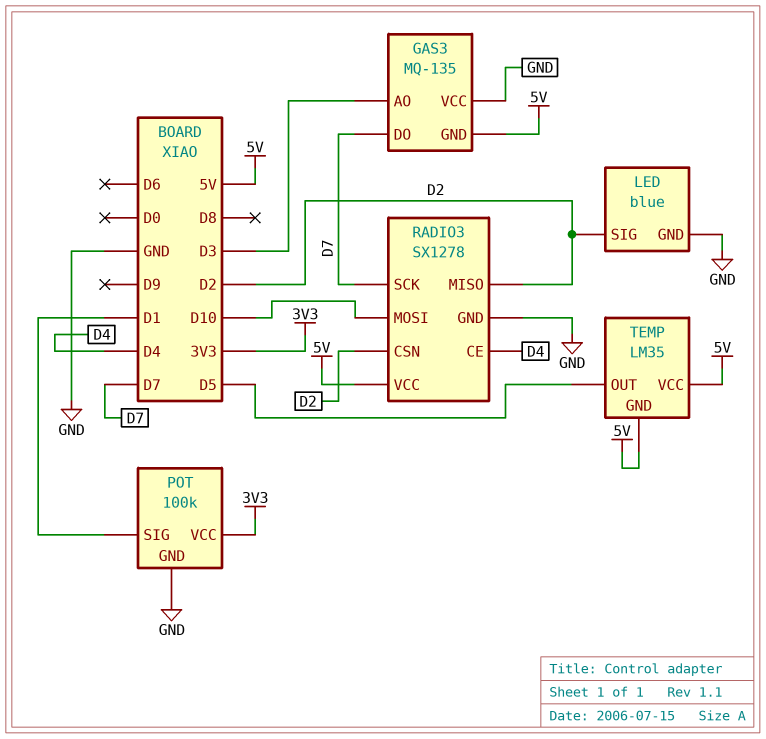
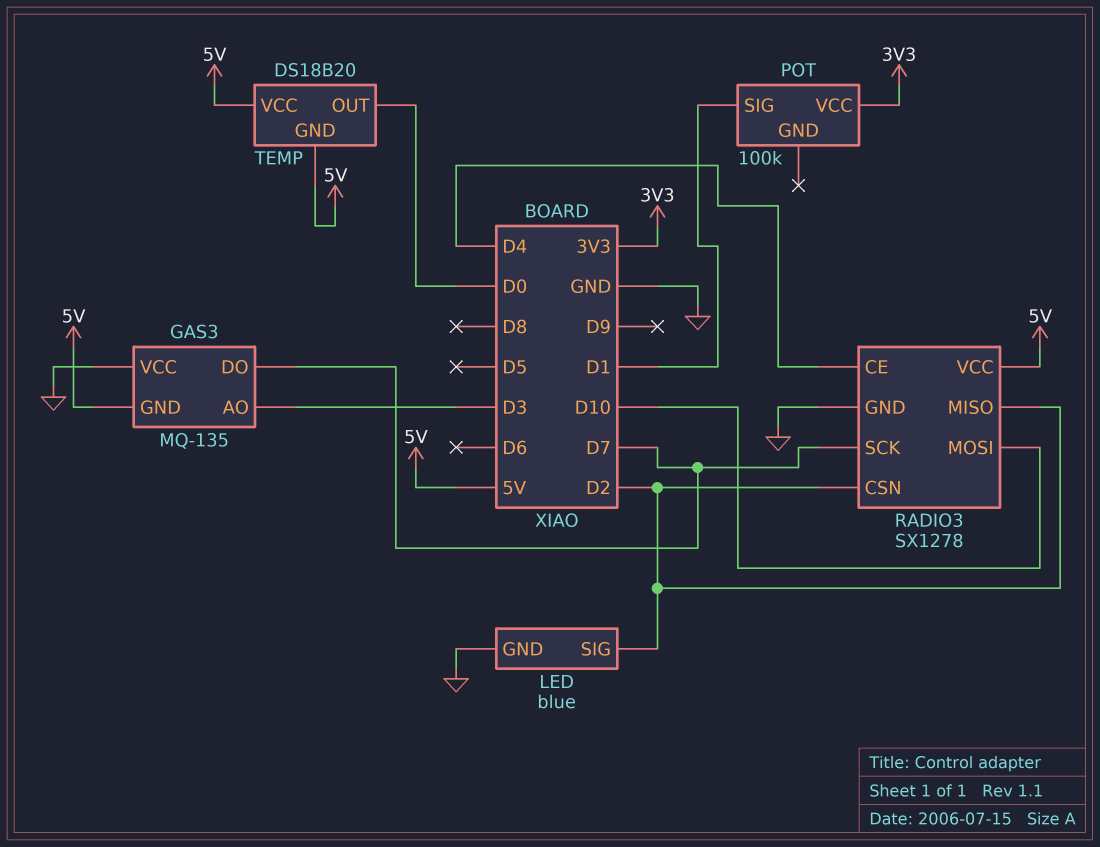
POT pin GND: GND -> none
TEMP: LM35 -> DS18B20
TEMP pin OUT: D5 -> D0

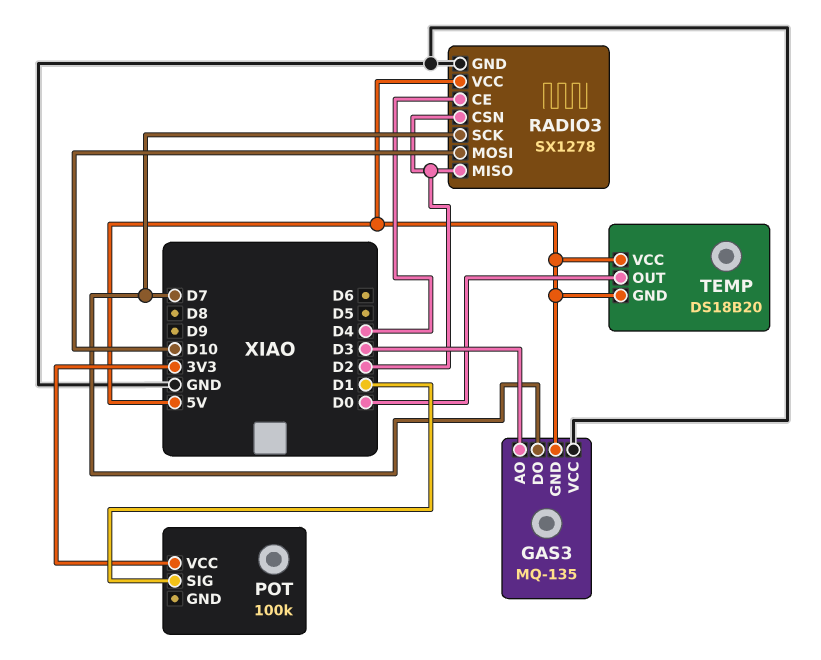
LED: blue -> none
LED pin GND: GND -> none
LED pin SIG: D2 -> none

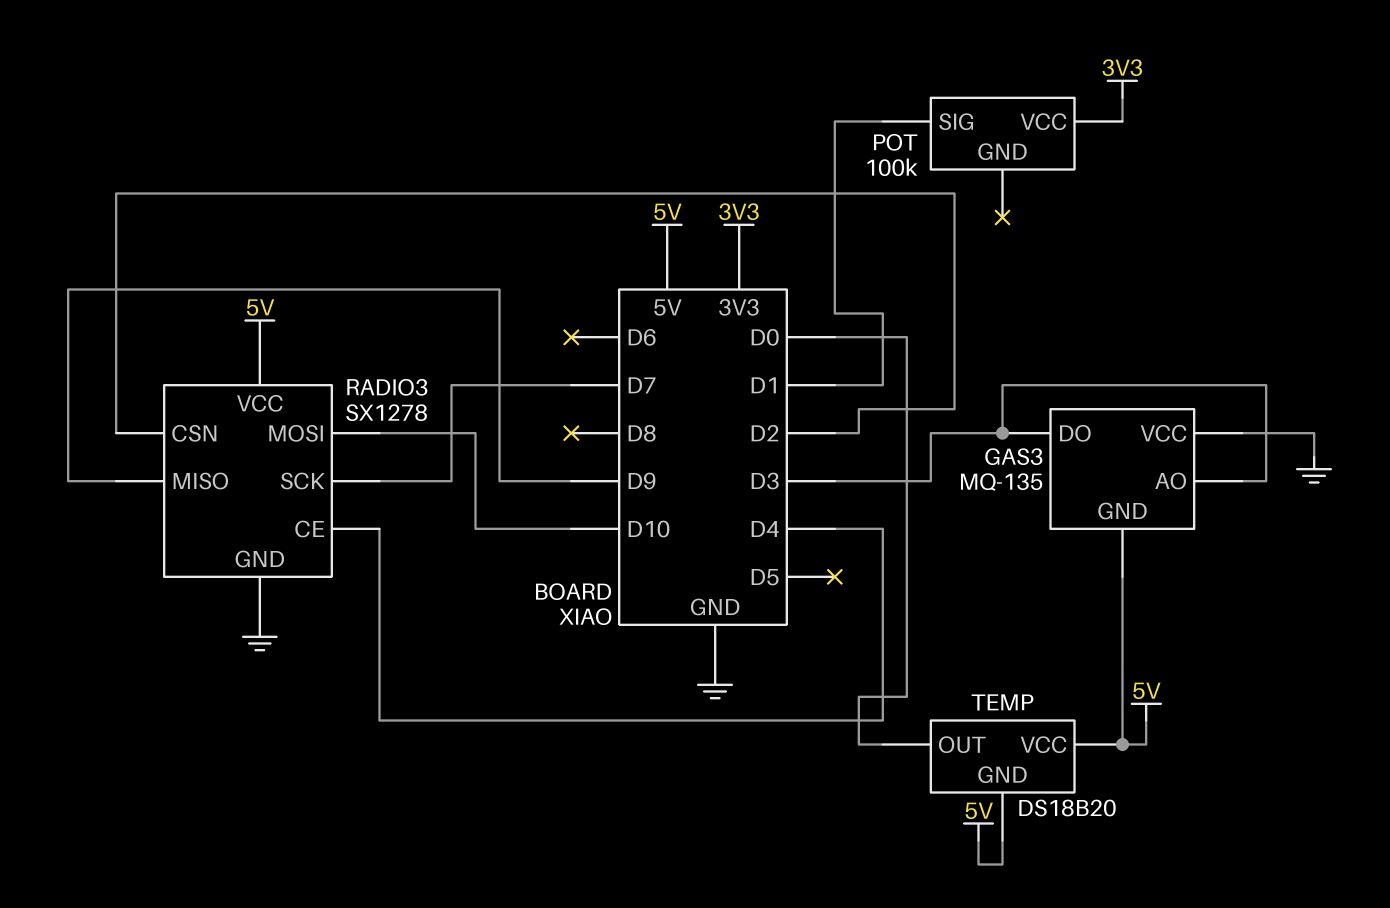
GAS3 pin DO: D7 -> D3
RADIO3 pin MISO: D2 -> D9

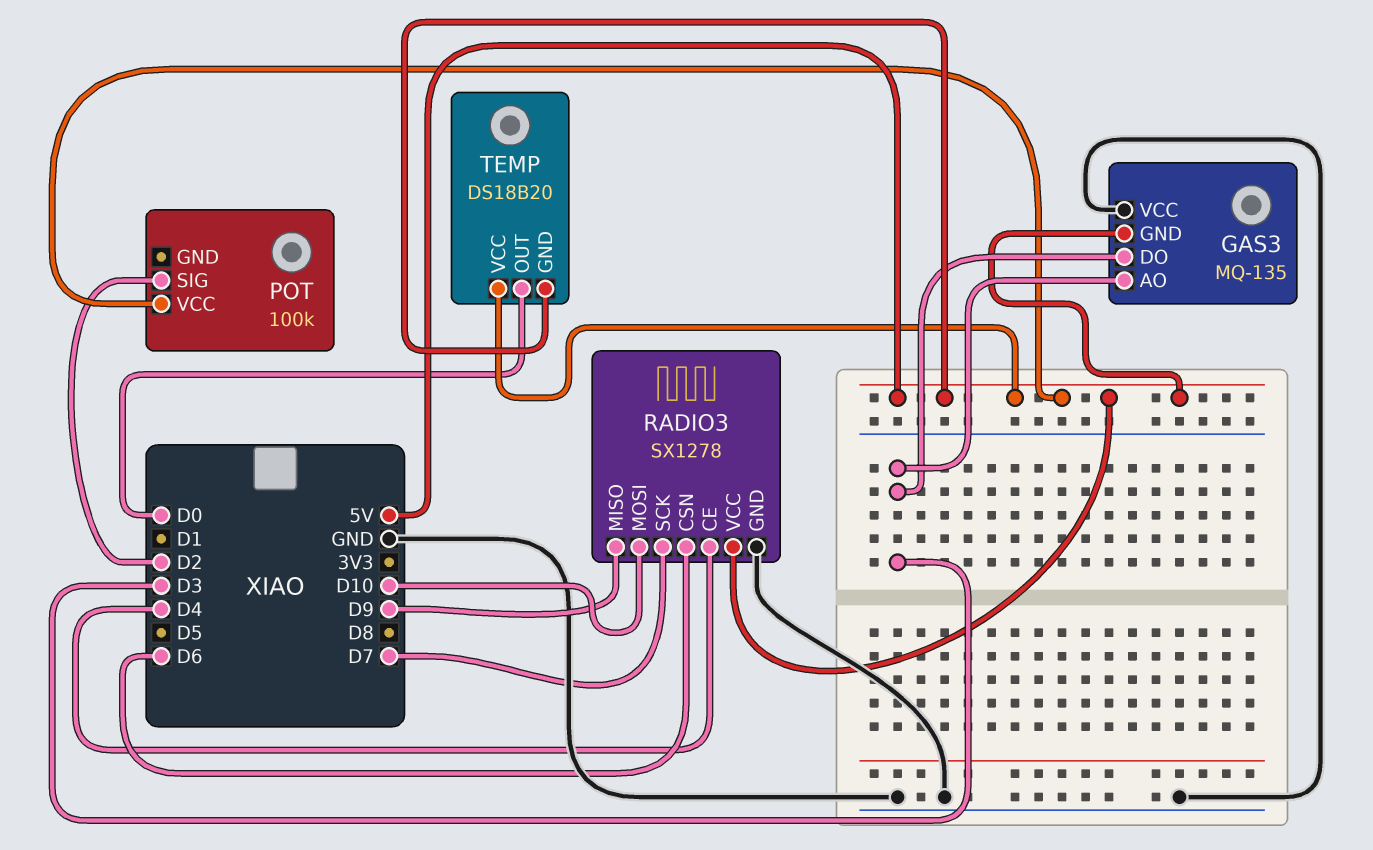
POT pin SIG: D1 -> D2
POT pin VCC: 3V3 -> 5V
RADIO3 pin CSN: D2 -> D6

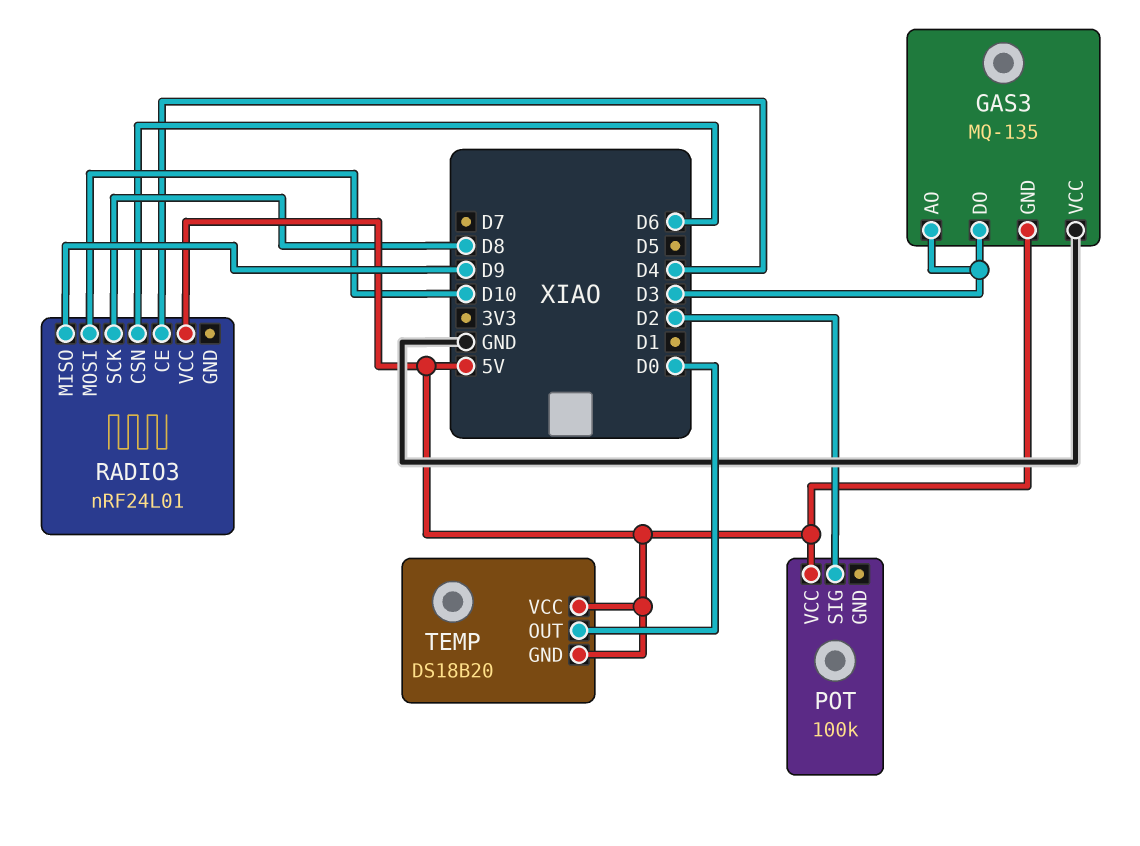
RADIO3: SX1278 -> nRF24L01
RADIO3 pin GND: GND -> none
RADIO3 pin SCK: D7 -> D8

